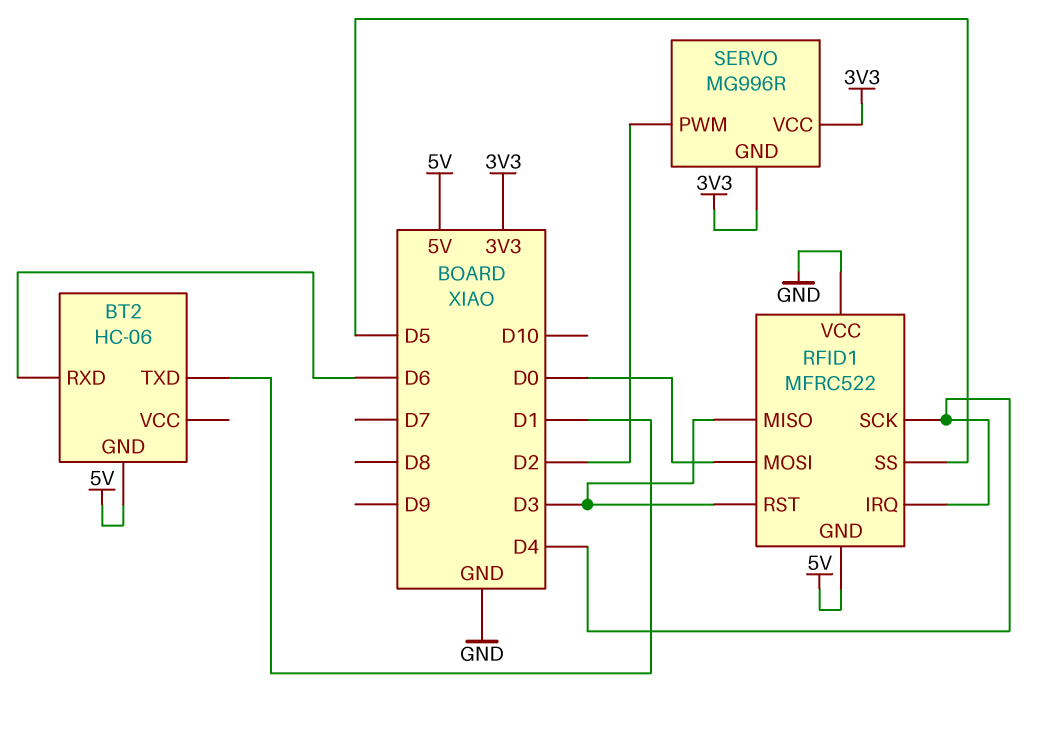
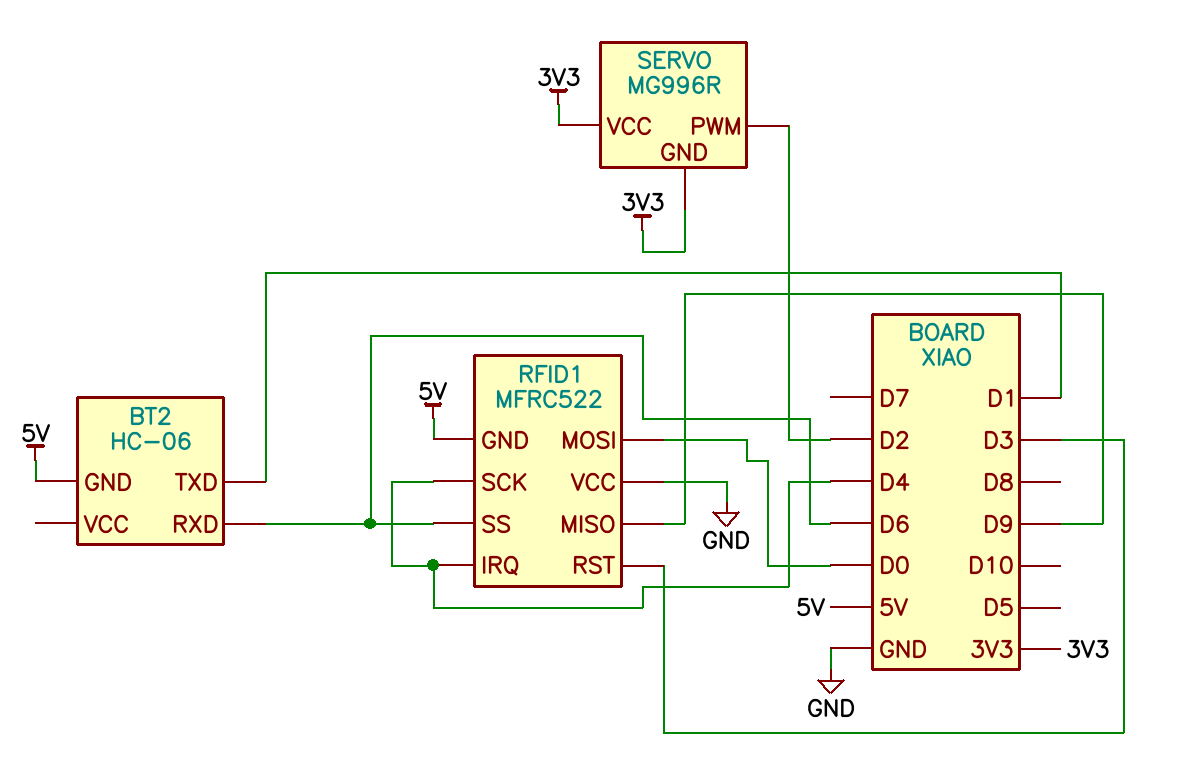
RFID1 pin MISO: D3 -> D9
RFID1 pin SS: D5 -> D6

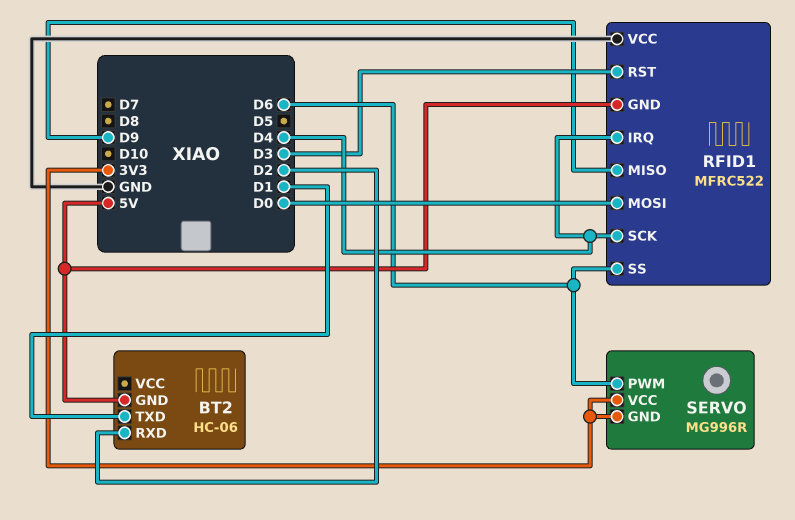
BT2 pin RXD: D6 -> D2
SERVO pin PWM: D2 -> D6

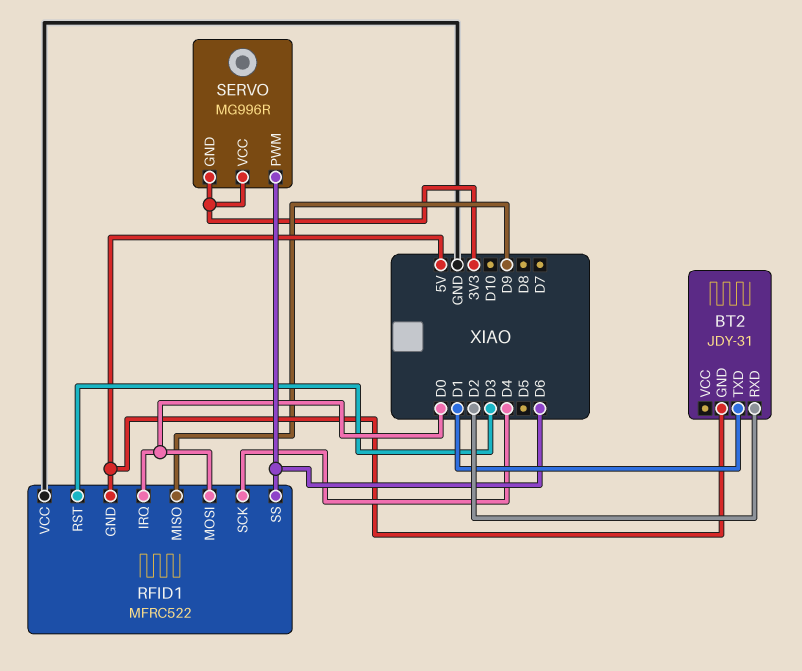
BT2: HC-06 -> JDY-31
RFID1 pin IRQ: D4 -> D0

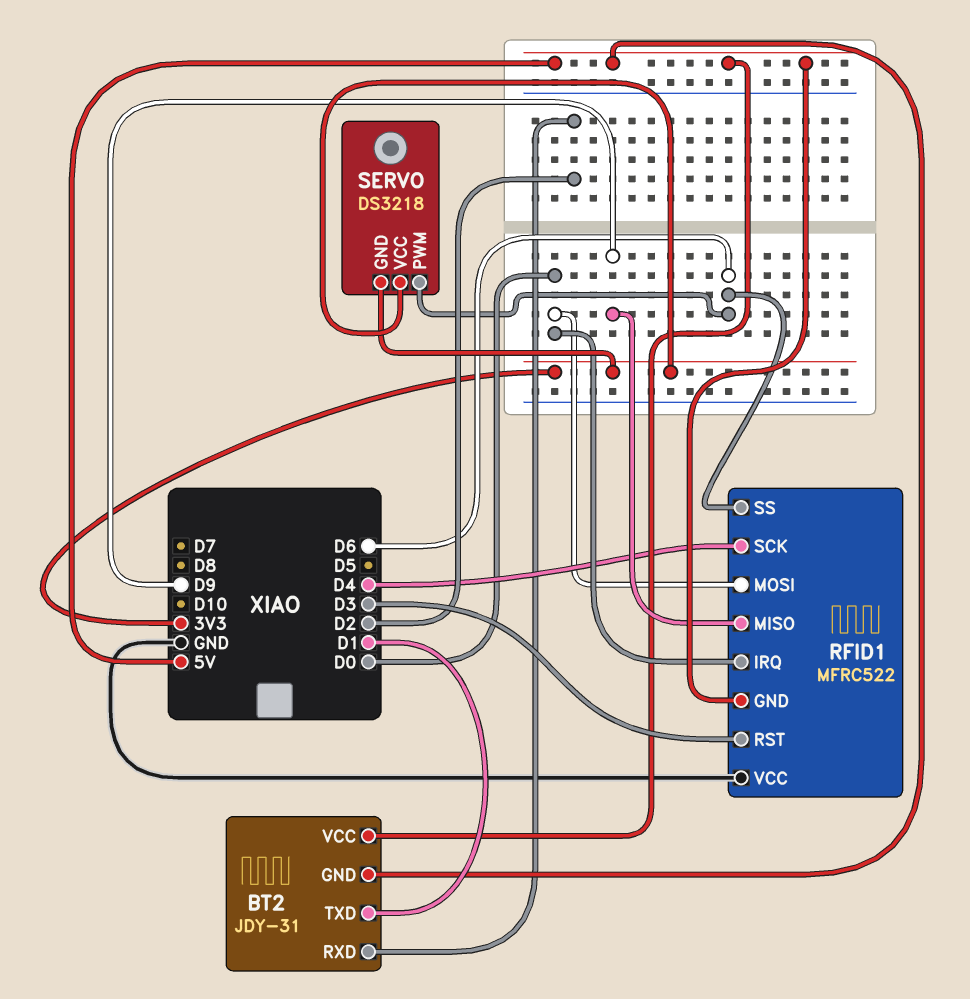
BT2 pin VCC: none -> 5V
SERVO: MG996R -> DS3218

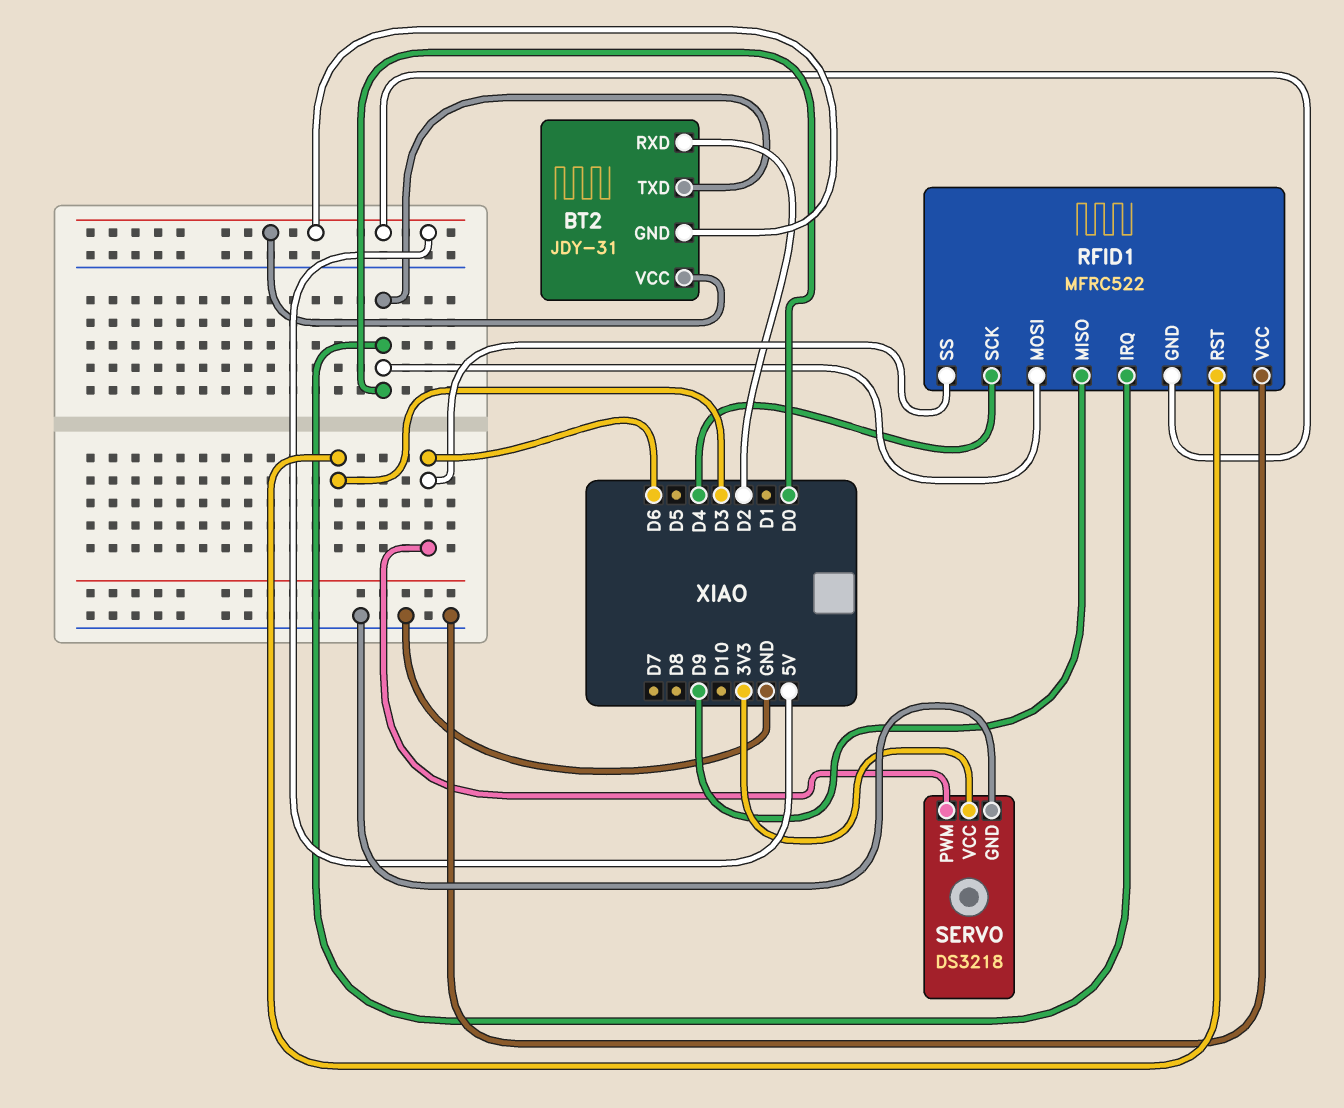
BT2 pin TXD: D1 -> D0
SERVO pin GND: 3V3 -> GND

